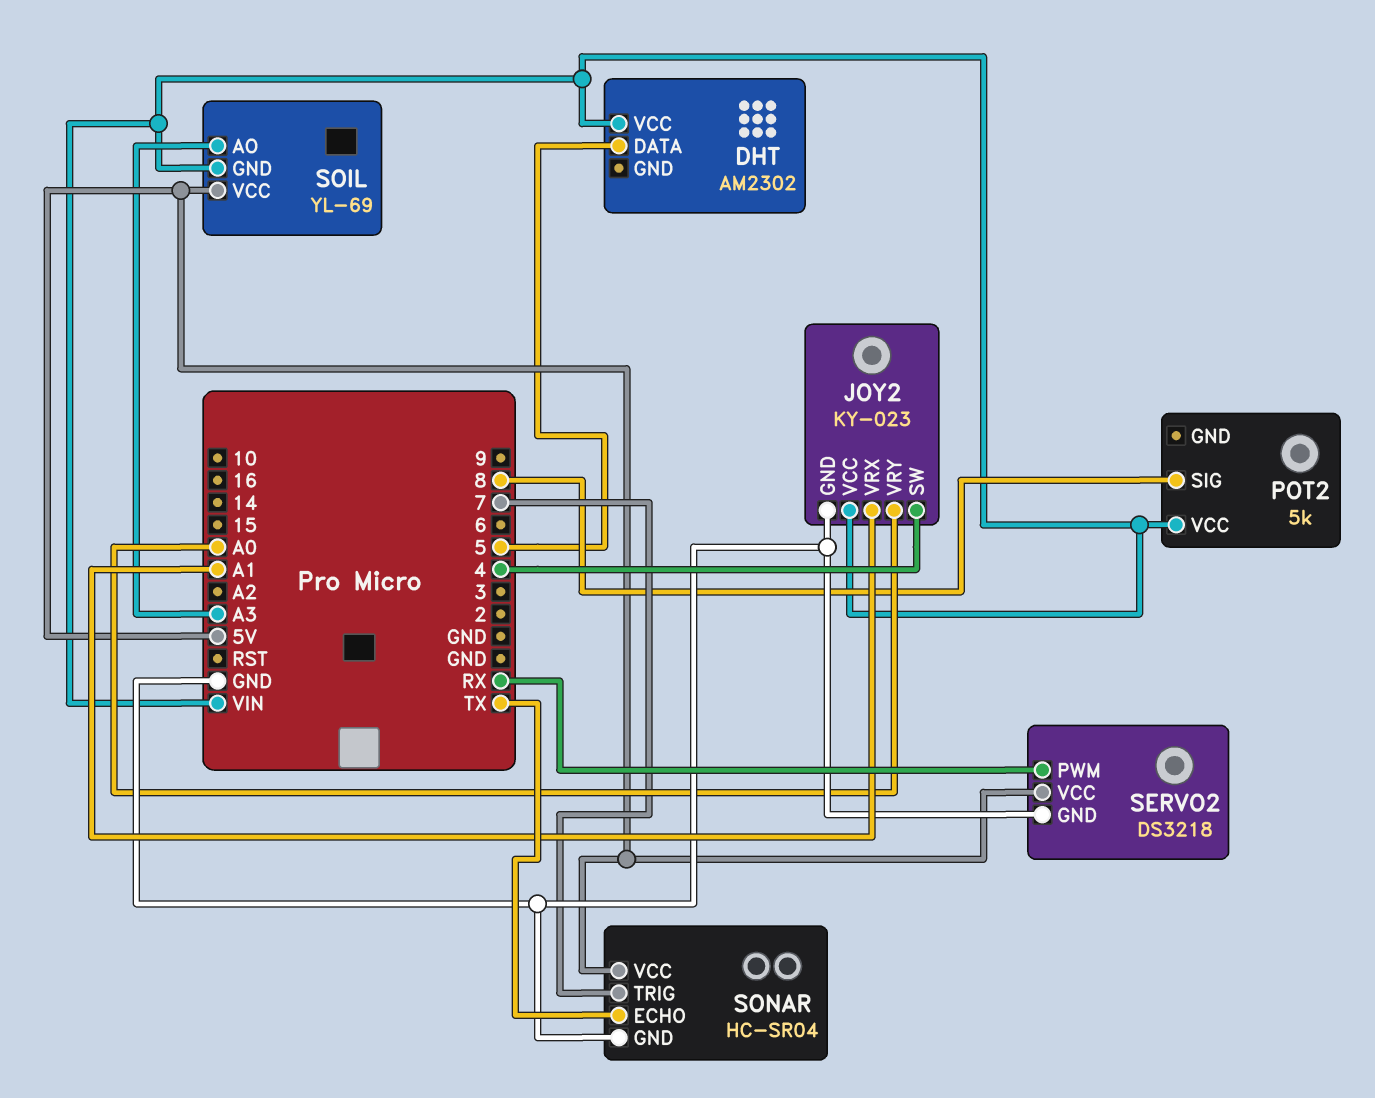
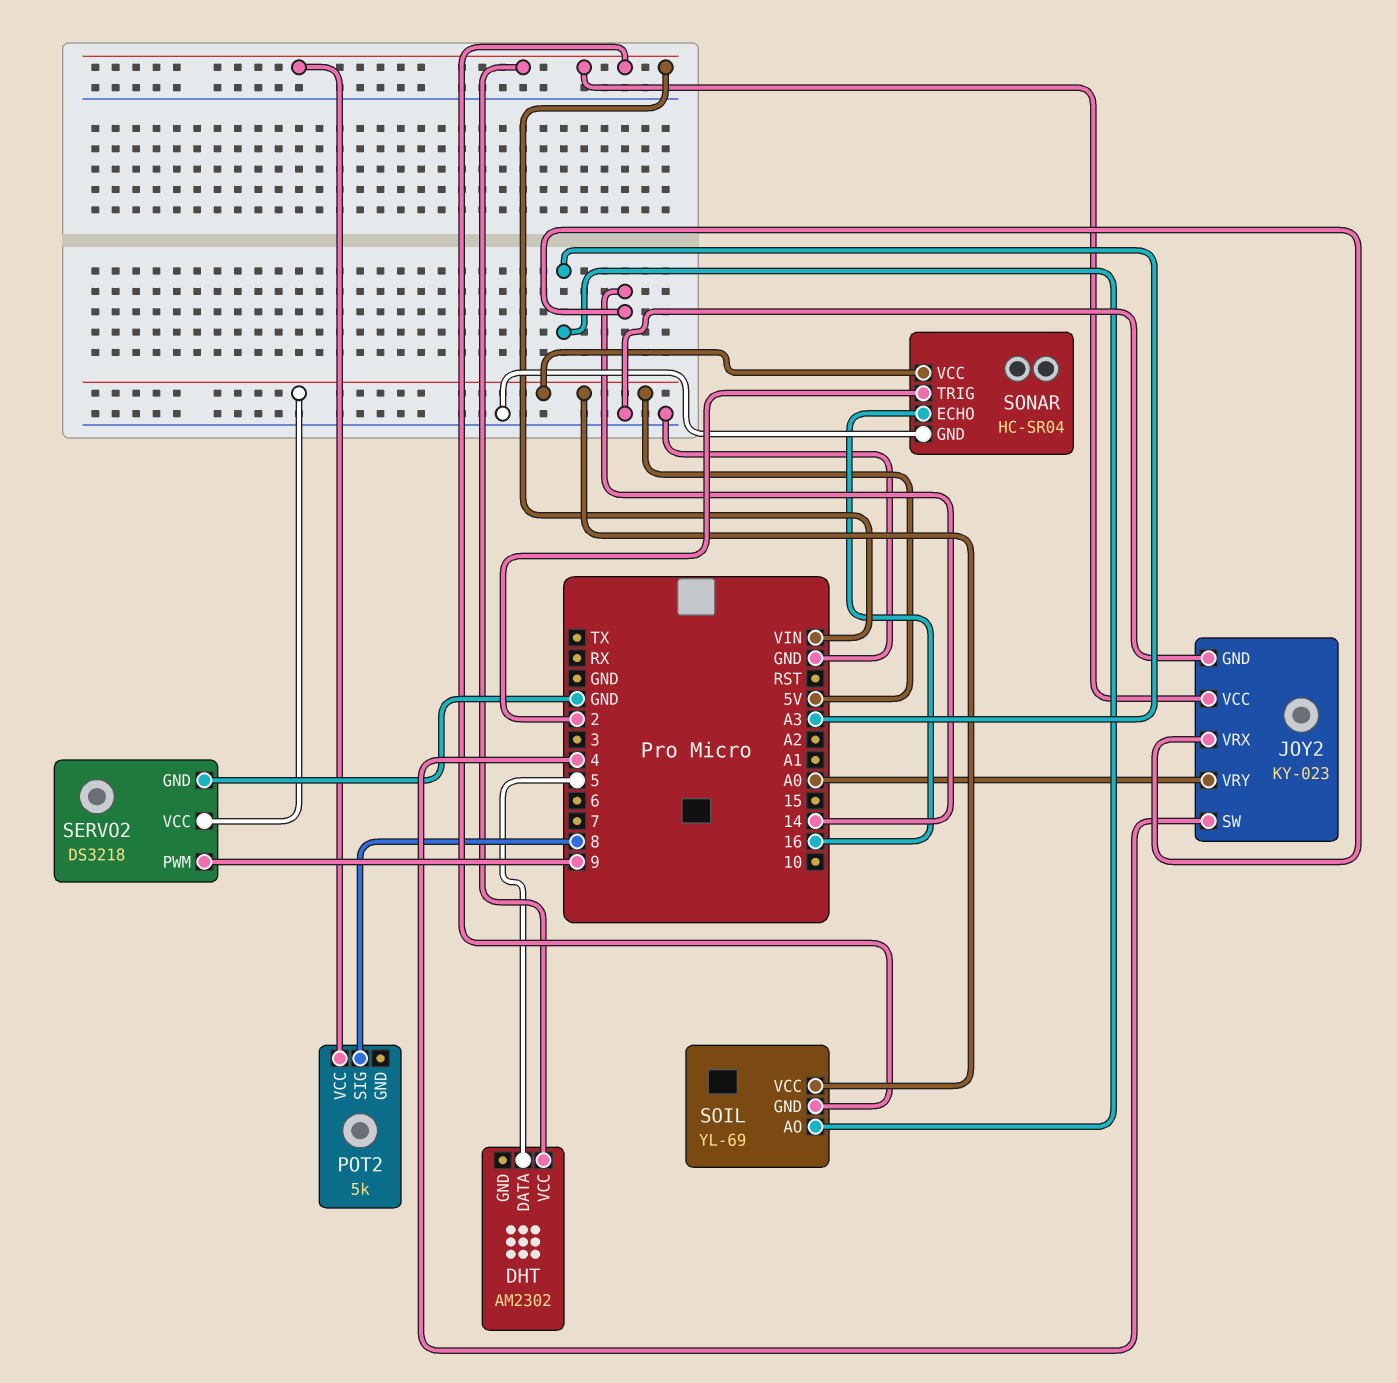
JOY2 pin VRX: A1 -> 14
SERVO2 pin PWM: RX -> 9
SONAR pin ECHO: TX -> 16
SONAR pin TRIG: 7 -> 2

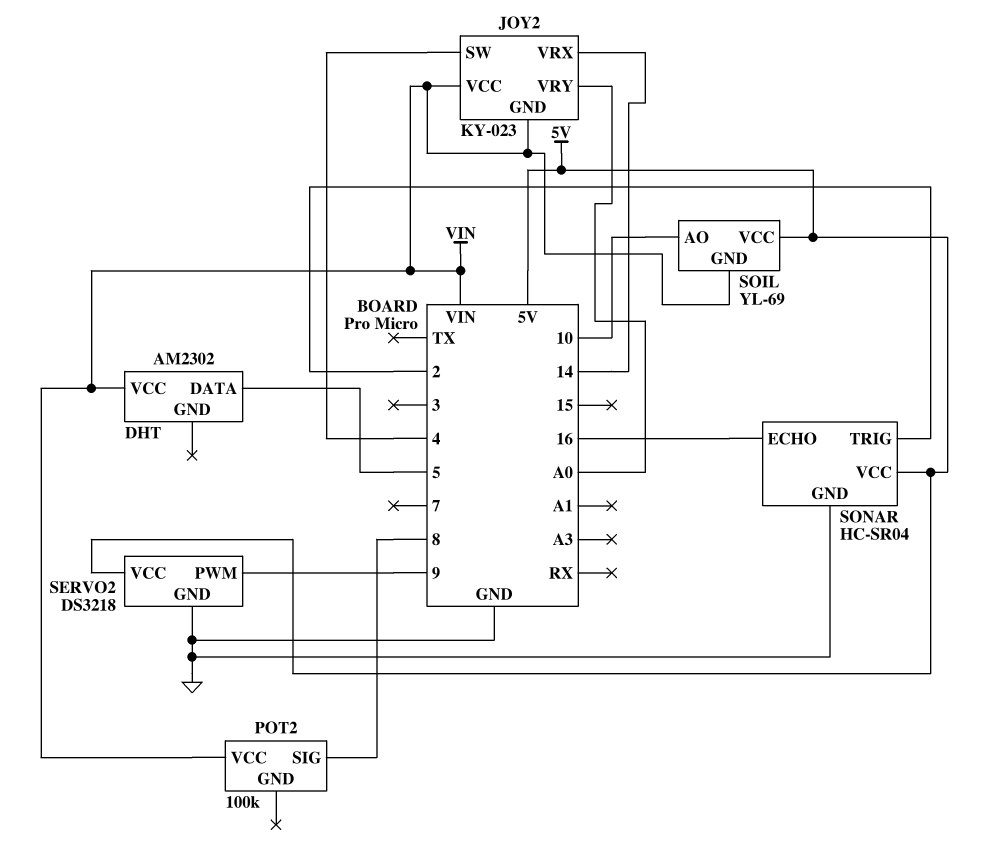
JOY2 pin GND: GND -> VIN
POT2: 5k -> 100k
SOIL pin AO: A3 -> 10

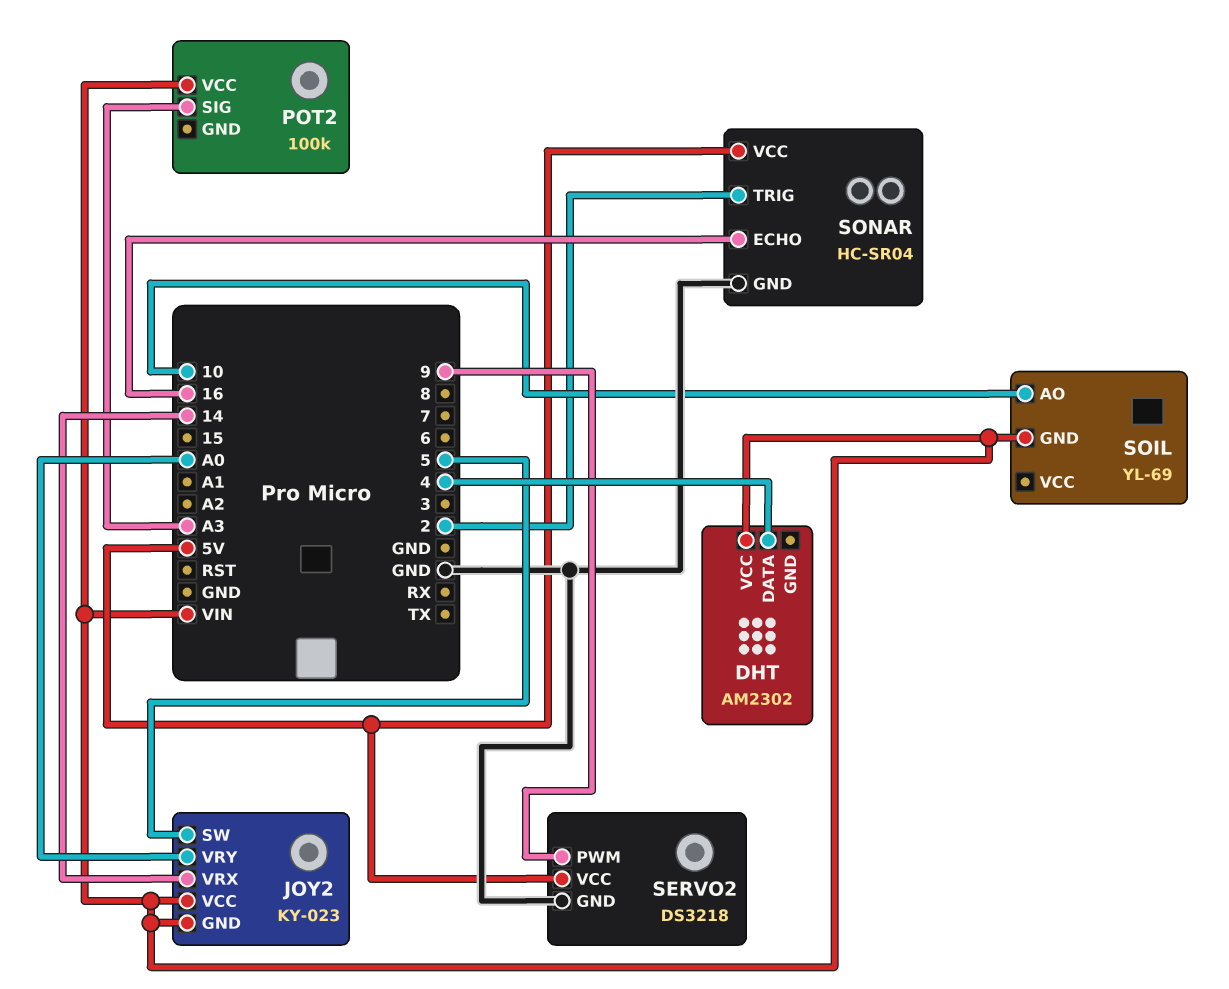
DHT pin DATA: 5 -> 4
JOY2 pin SW: 4 -> 5
POT2 pin SIG: 8 -> A3
SOIL pin VCC: 5V -> none

